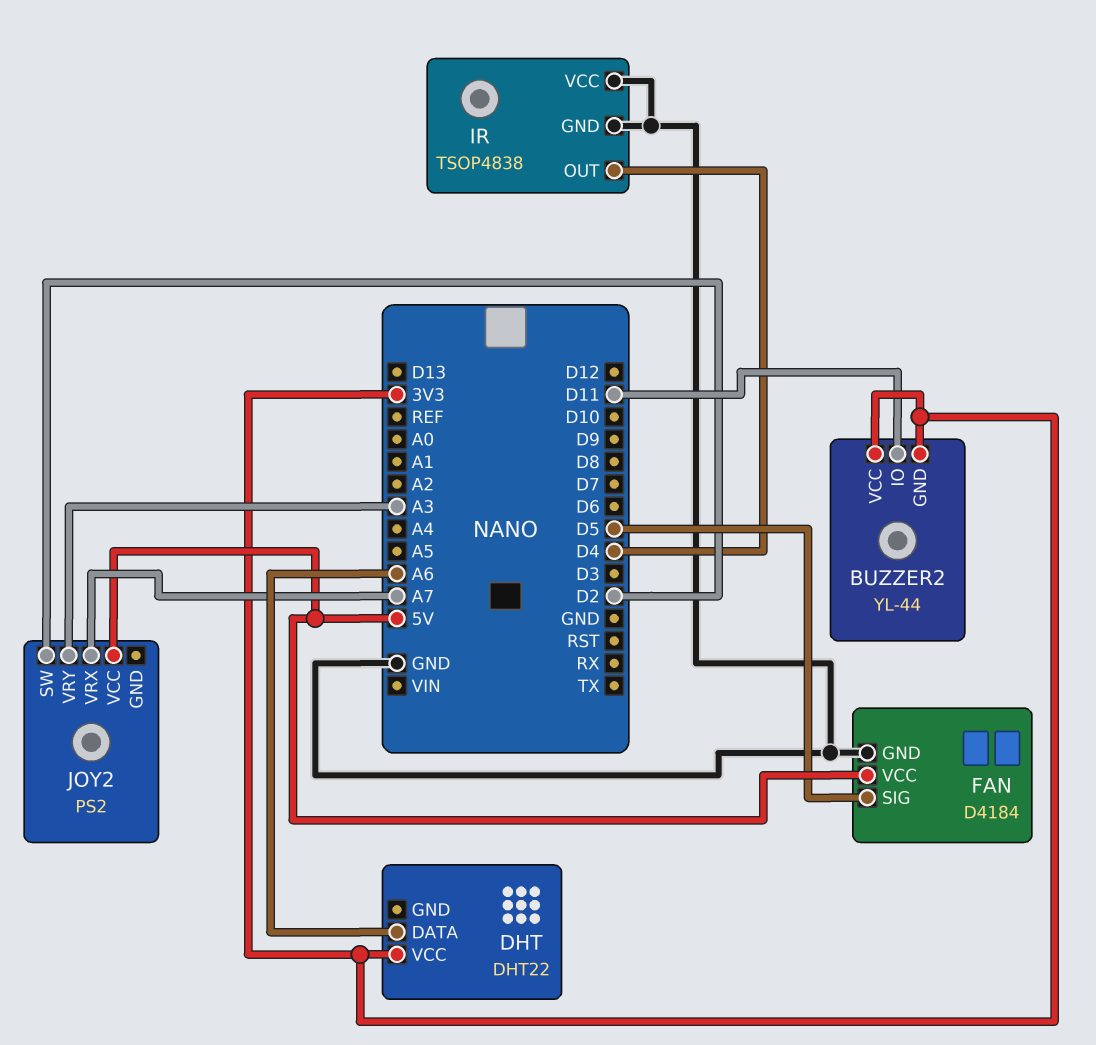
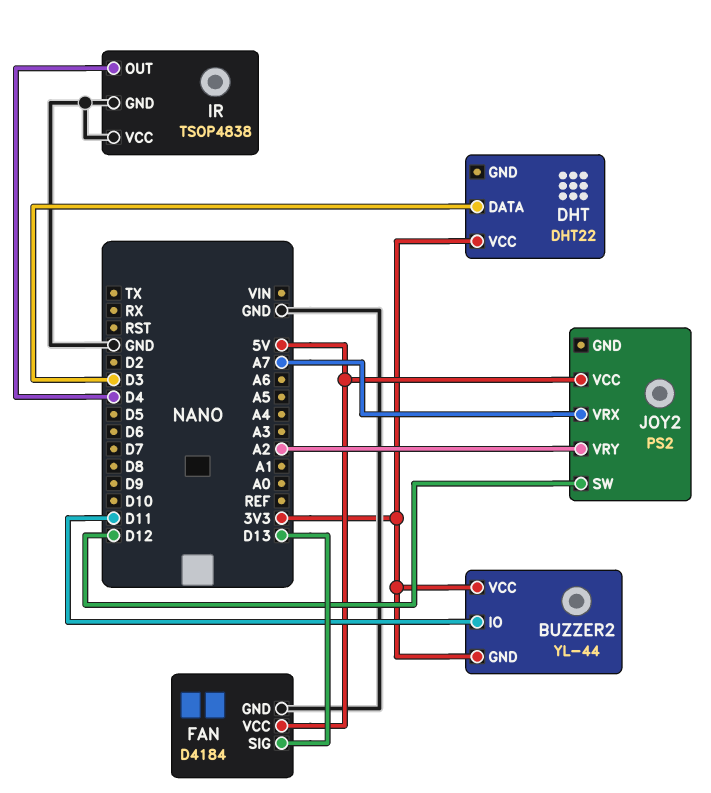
DHT pin DATA: A6 -> D3
FAN pin SIG: D5 -> D13
JOY2 pin SW: D2 -> D12
JOY2 pin VRY: A3 -> A2

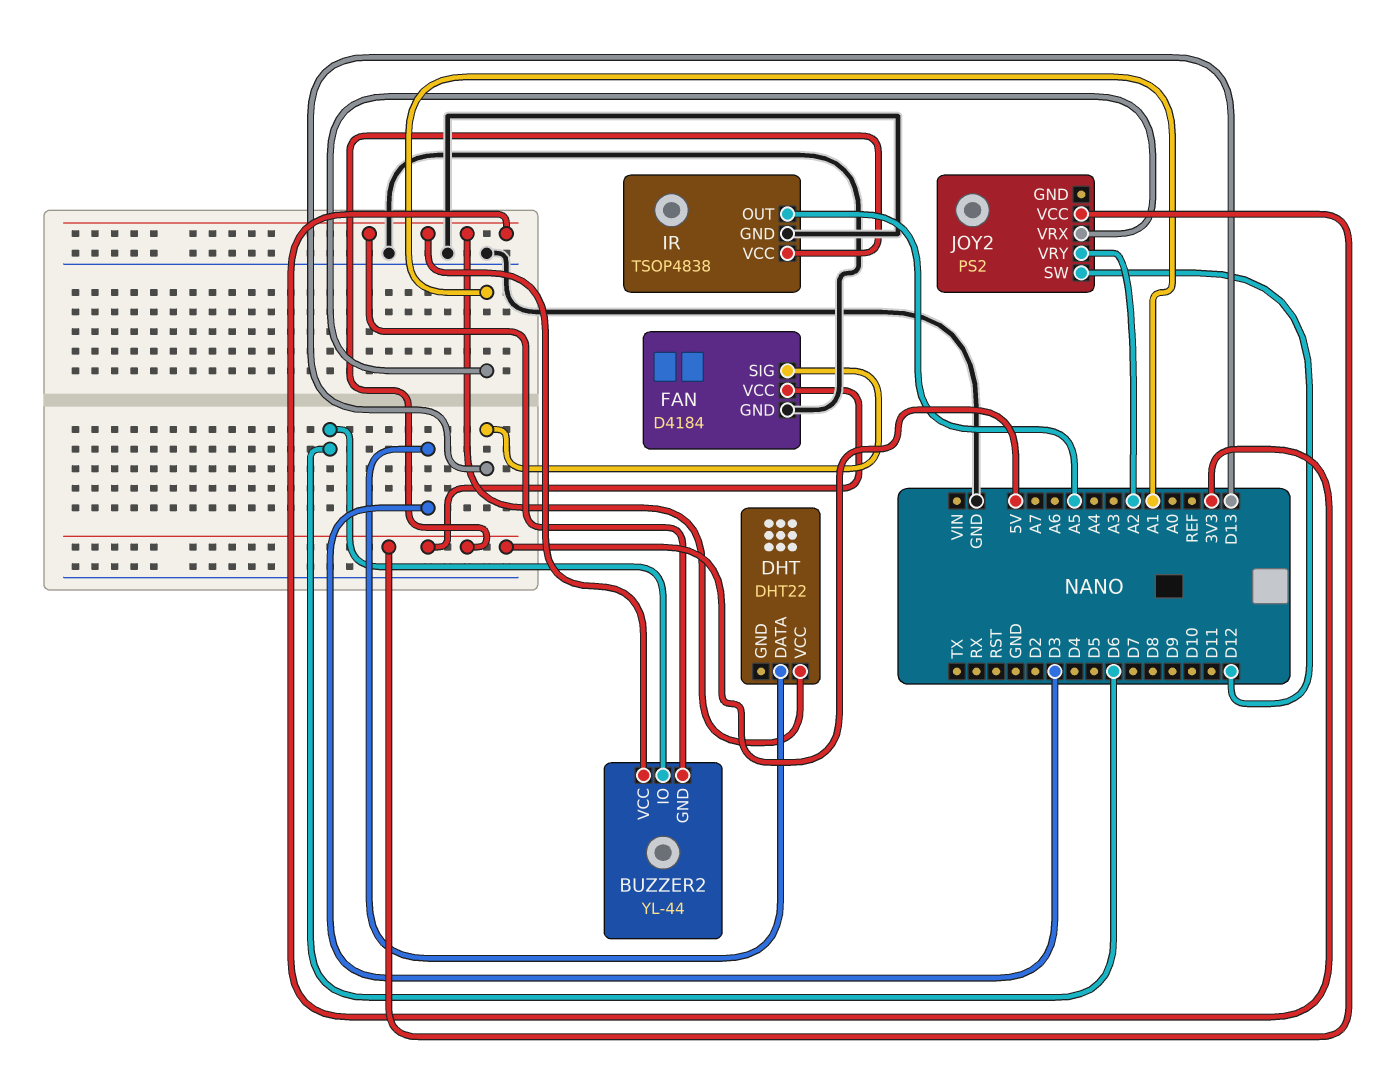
BUZZER2 pin IO: D11 -> D6
IR pin OUT: D4 -> A5
IR pin VCC: GND -> 5V
JOY2 pin VRX: A7 -> A1

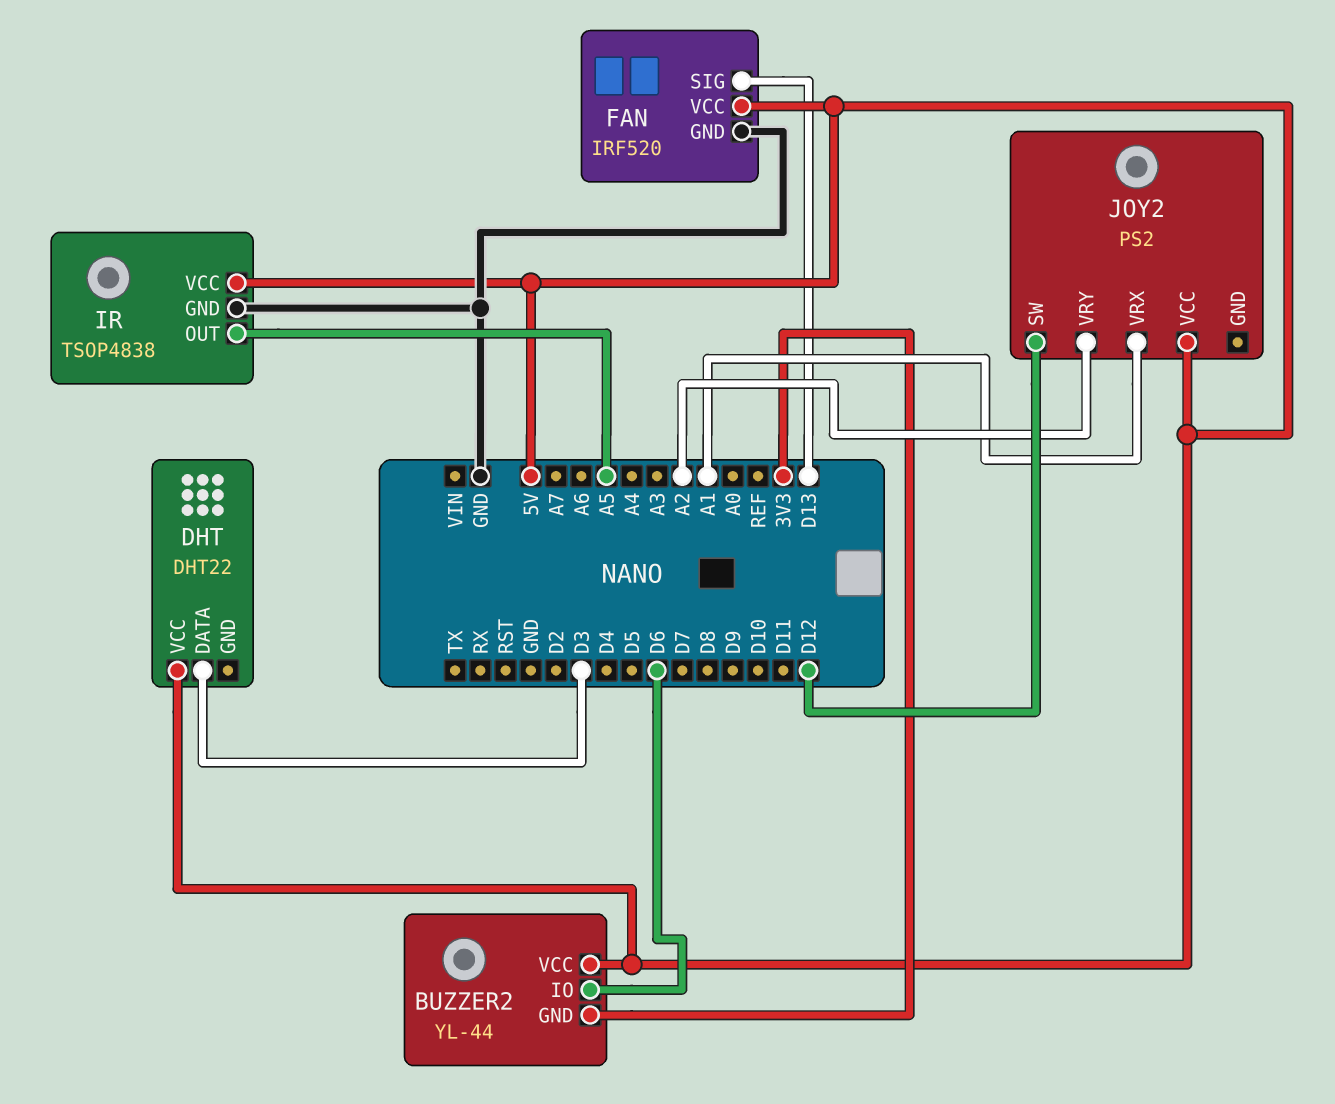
BUZZER2 pin VCC: 3V3 -> 5V
DHT pin VCC: 3V3 -> 5V
FAN: D4184 -> IRF520

